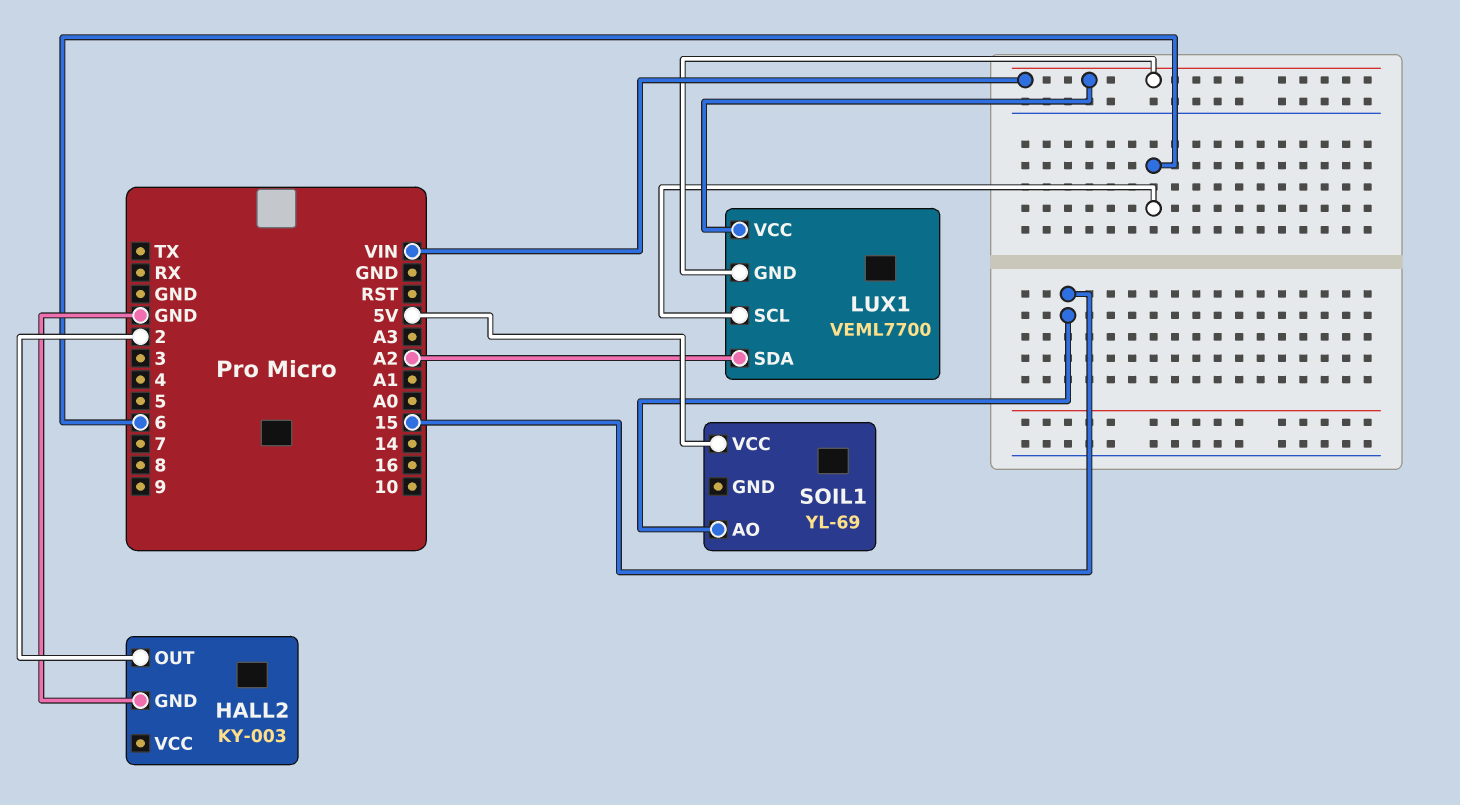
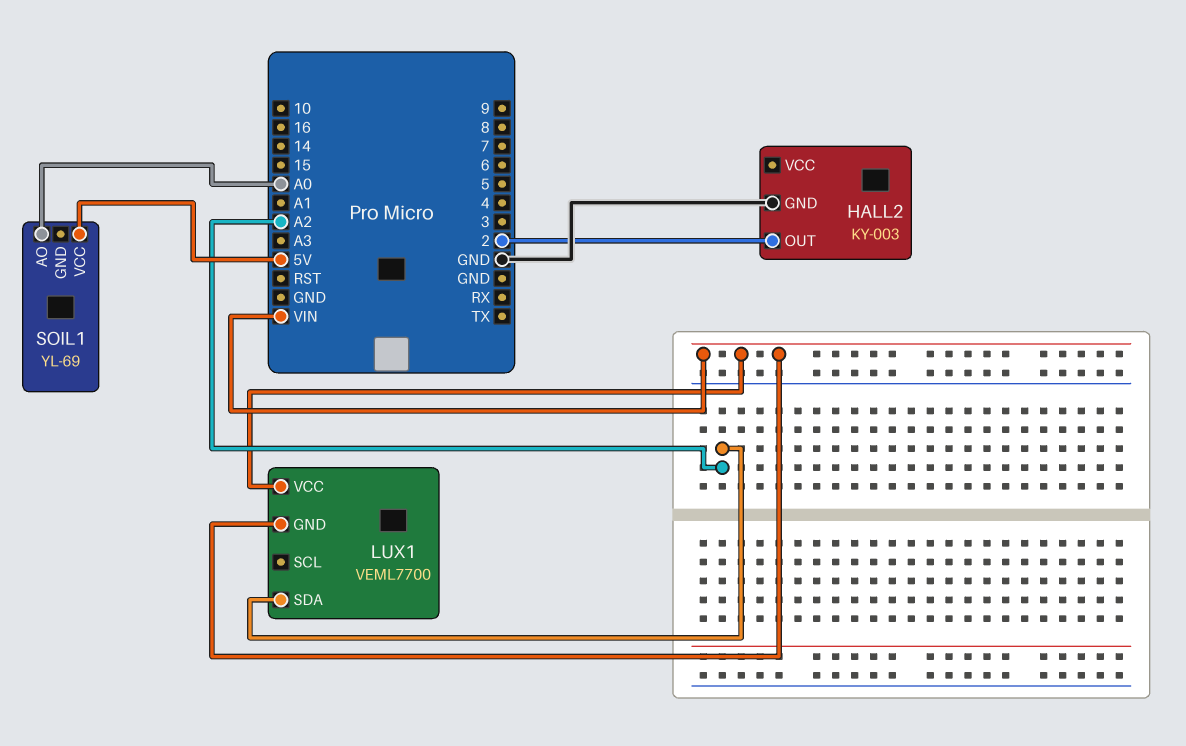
LUX1 pin SCL: 6 -> none
SOIL1 pin AO: 15 -> A0

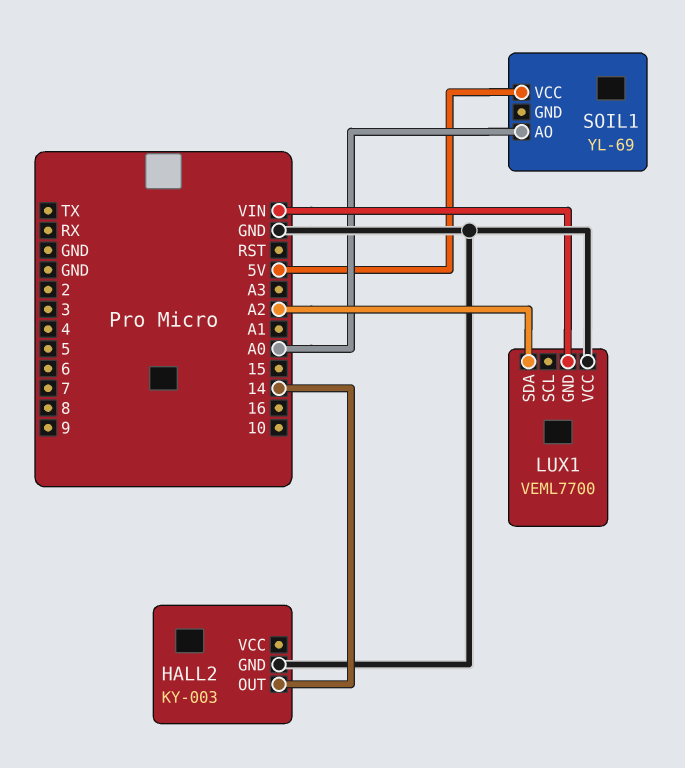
HALL2 pin OUT: 2 -> 14
LUX1 pin VCC: VIN -> GND

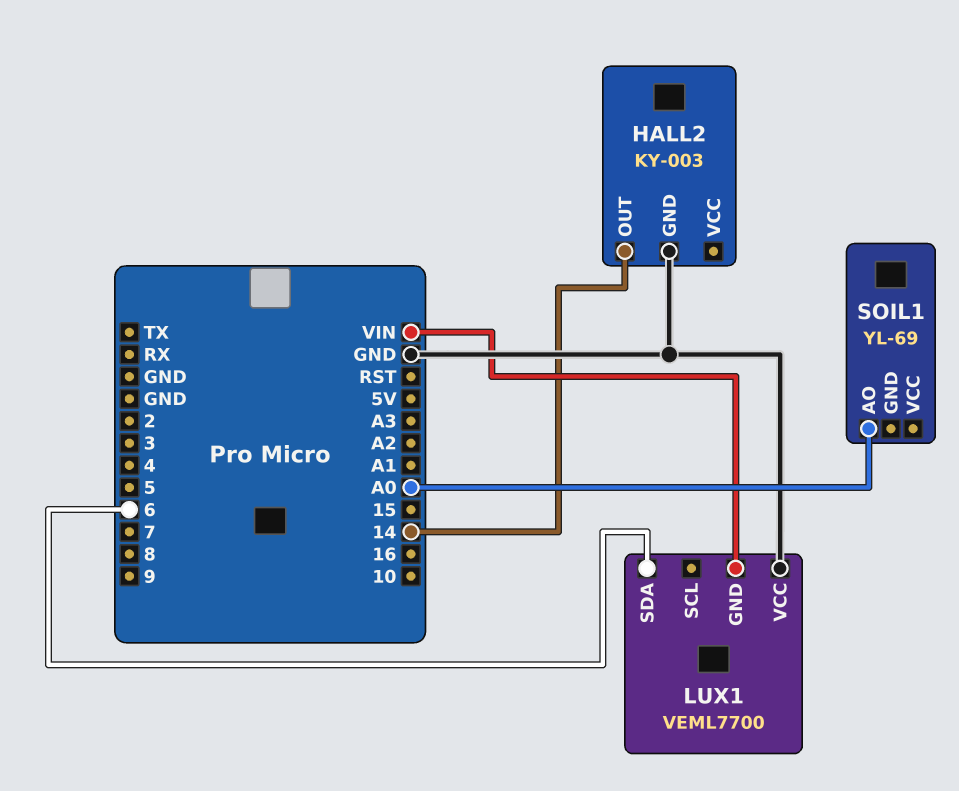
LUX1 pin SDA: A2 -> 6
SOIL1 pin VCC: 5V -> none

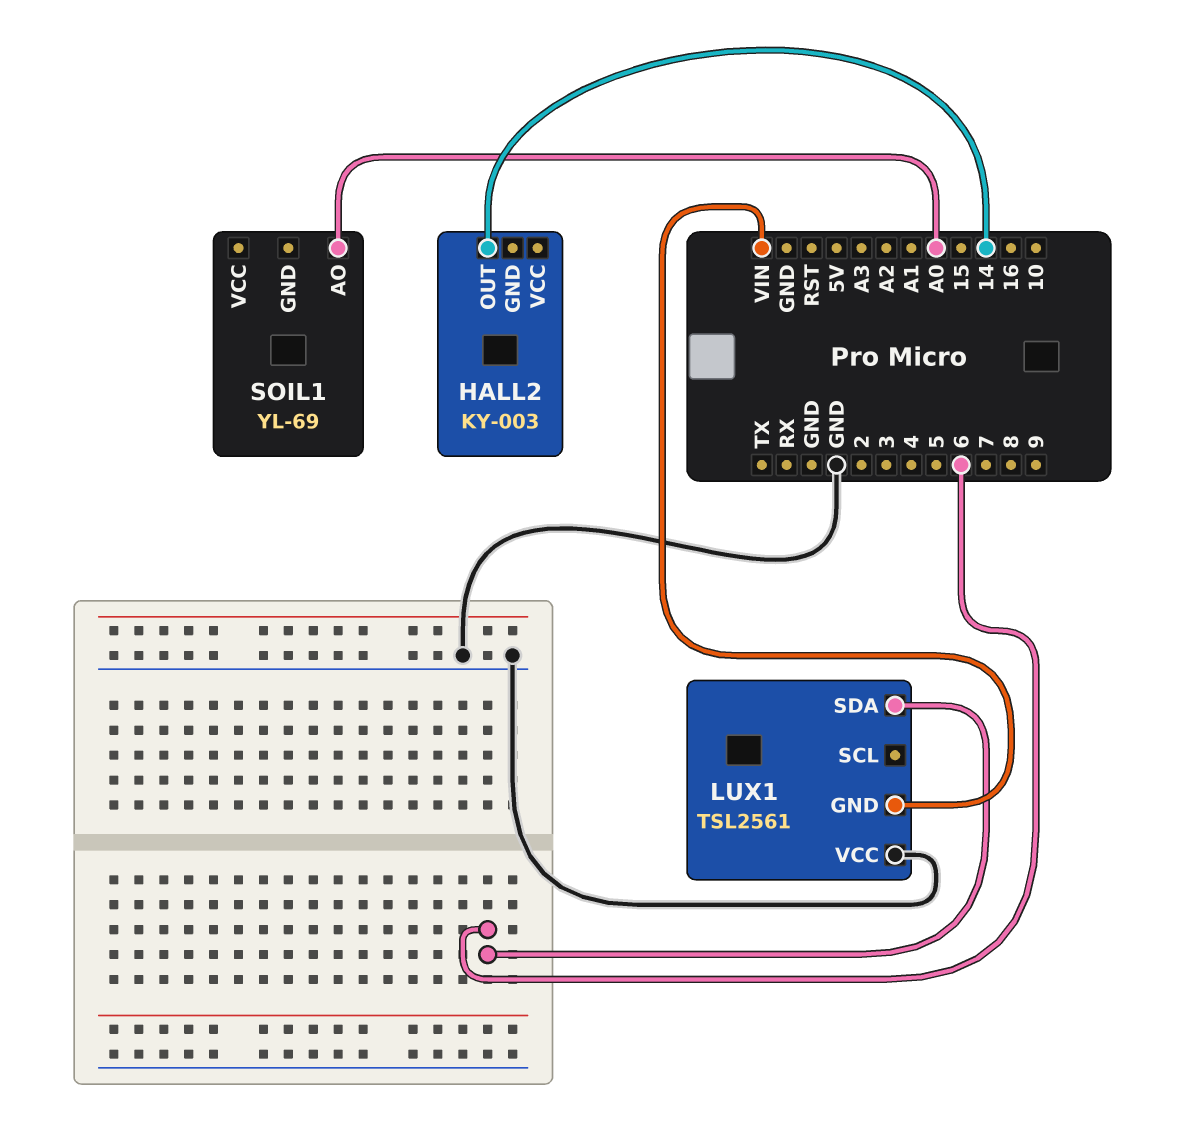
HALL2 pin GND: GND -> none
LUX1: VEML7700 -> TSL2561

